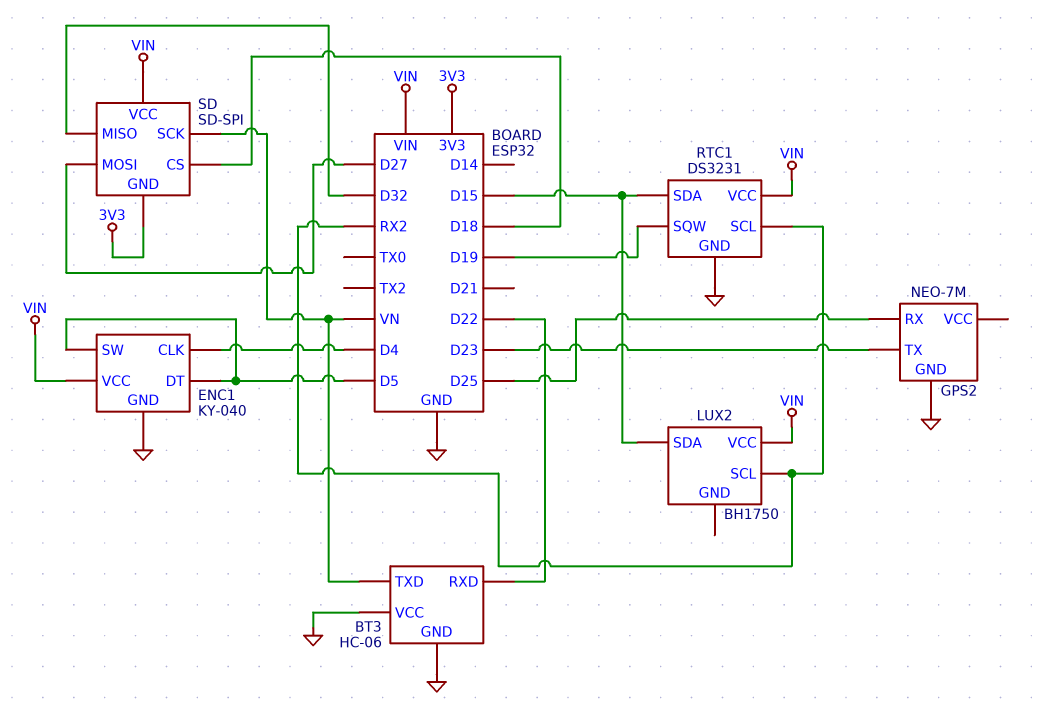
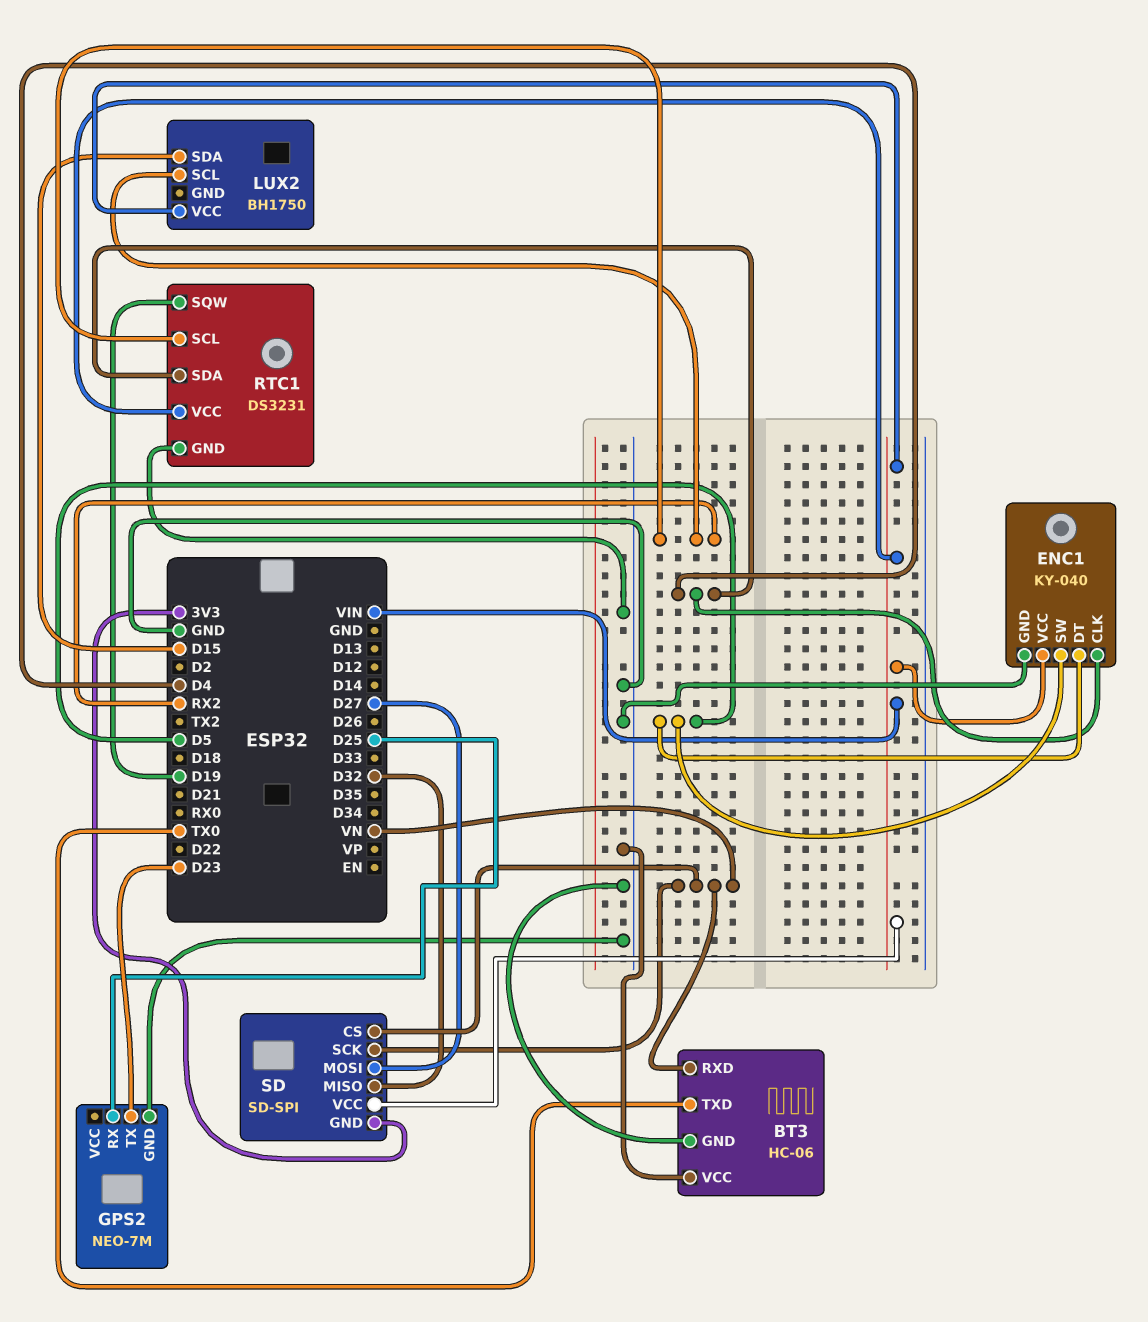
BT3 pin RXD: D22 -> VN
BT3 pin TXD: VN -> TX0
RTC1 pin SDA: D15 -> D4
SD pin CS: D18 -> VN

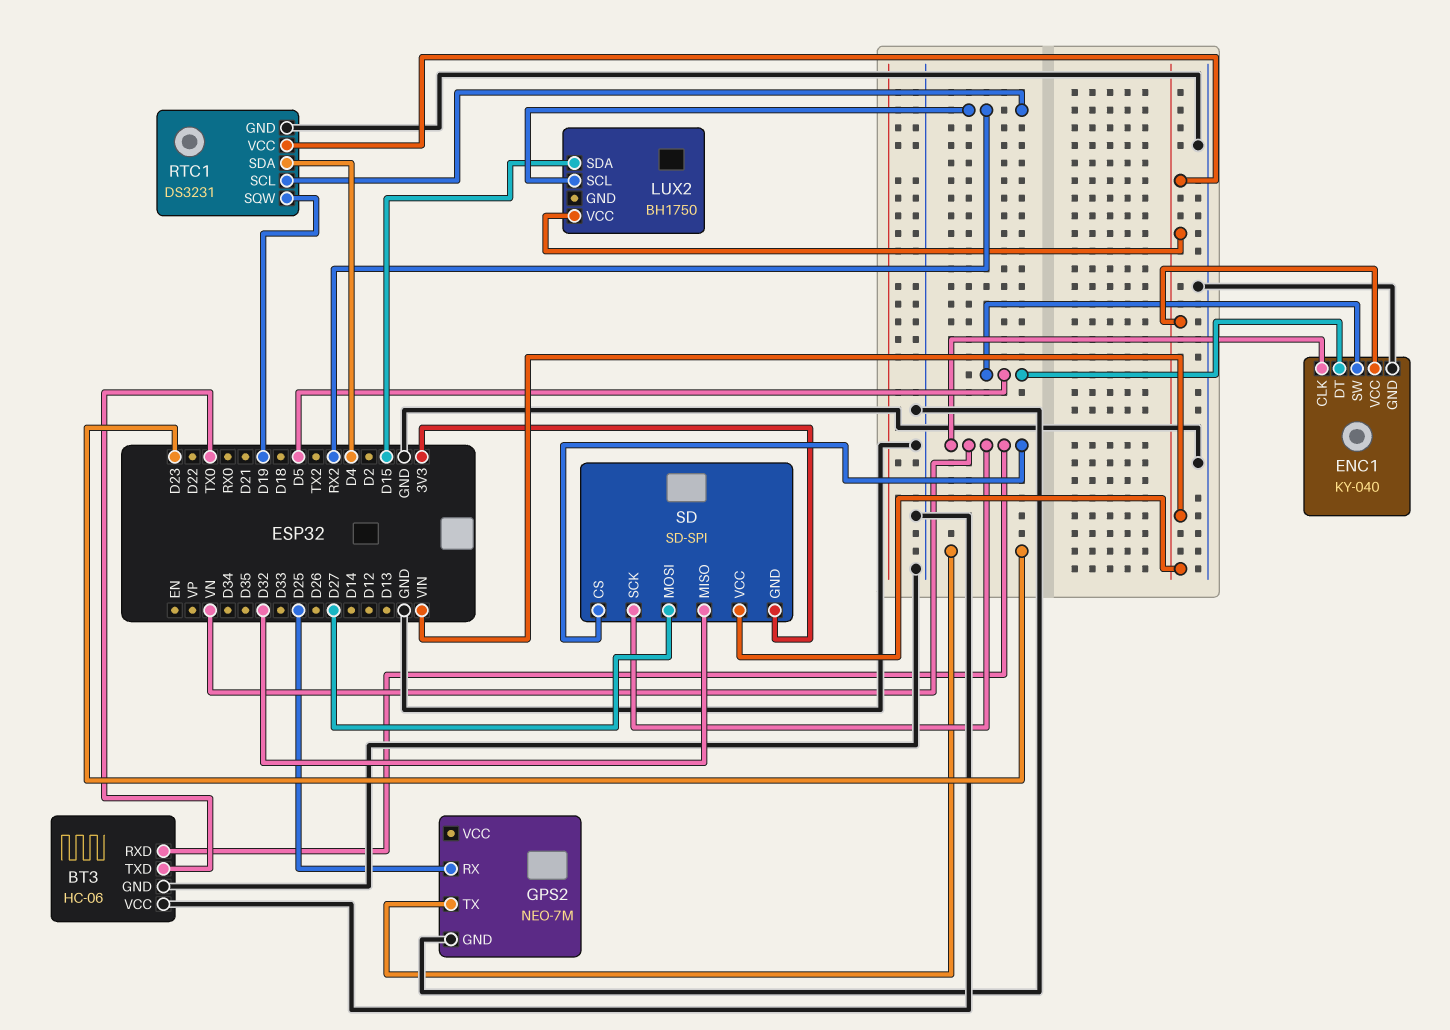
ENC1 pin CLK: D4 -> VN

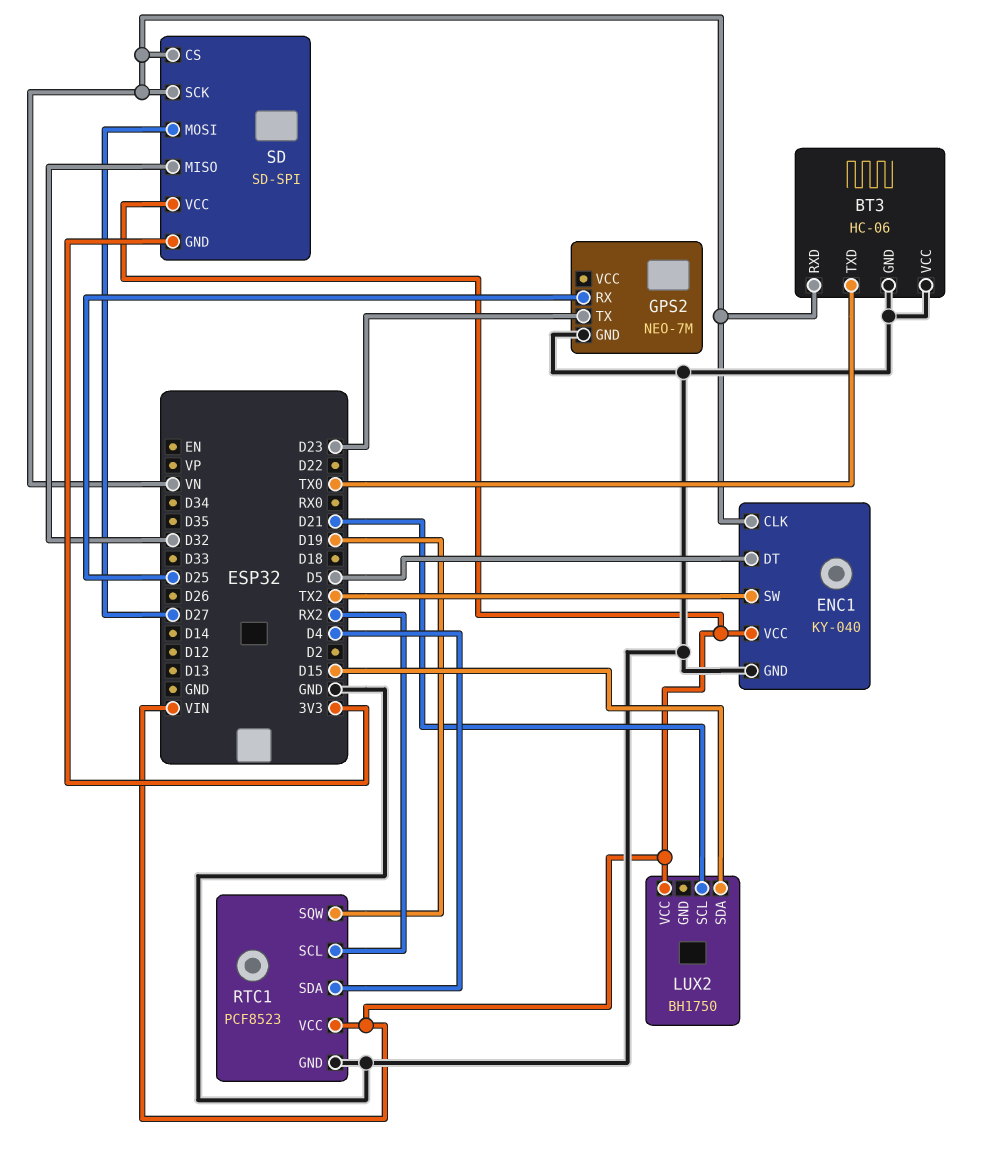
ENC1 pin SW: D5 -> TX2
LUX2 pin SCL: RX2 -> D21
RTC1: DS3231 -> PCF8523

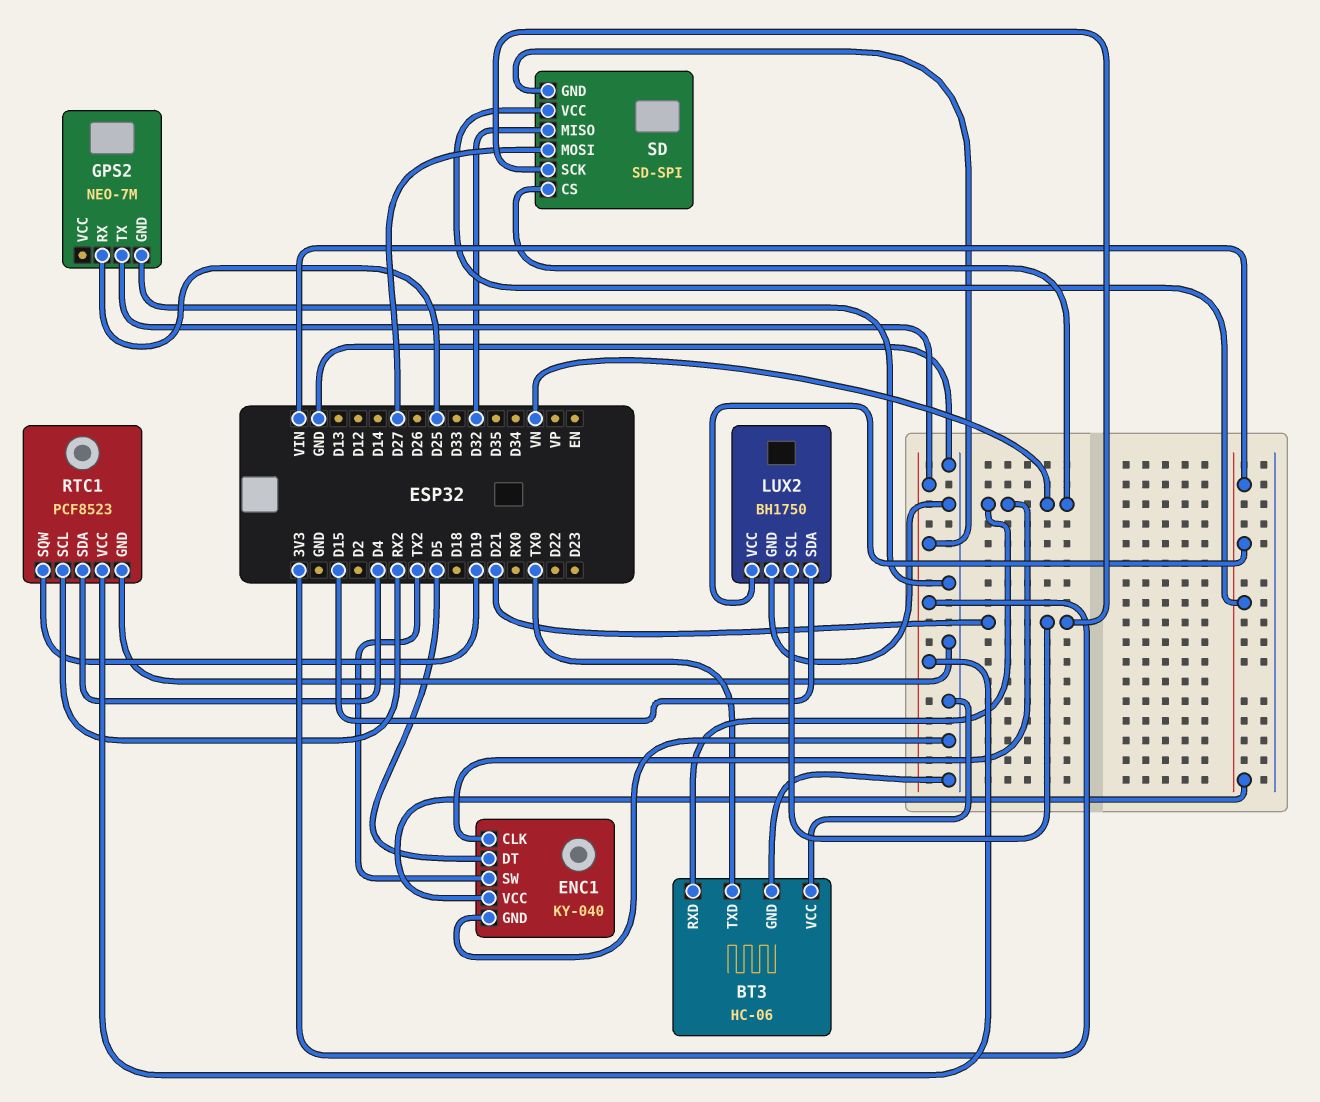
GPS2 pin TX: D23 -> 3V3
LUX2 pin GND: none -> GND
RTC1 pin VCC: VIN -> 3V3
SD pin SCK: VN -> D21

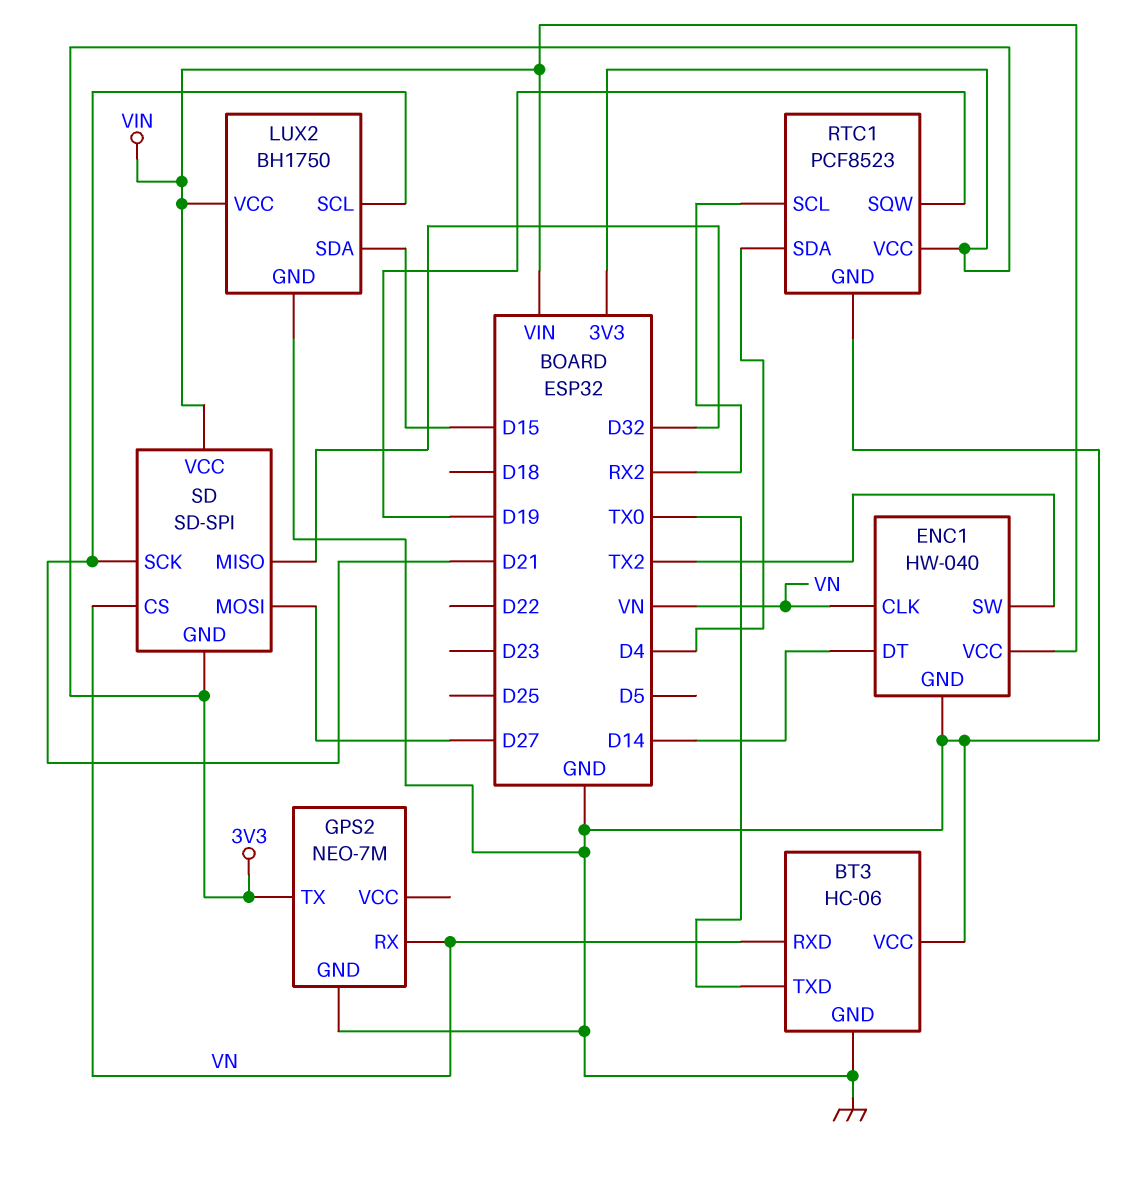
ENC1: KY-040 -> HW-040
ENC1 pin DT: D5 -> D14
GPS2 pin RX: D25 -> VN

